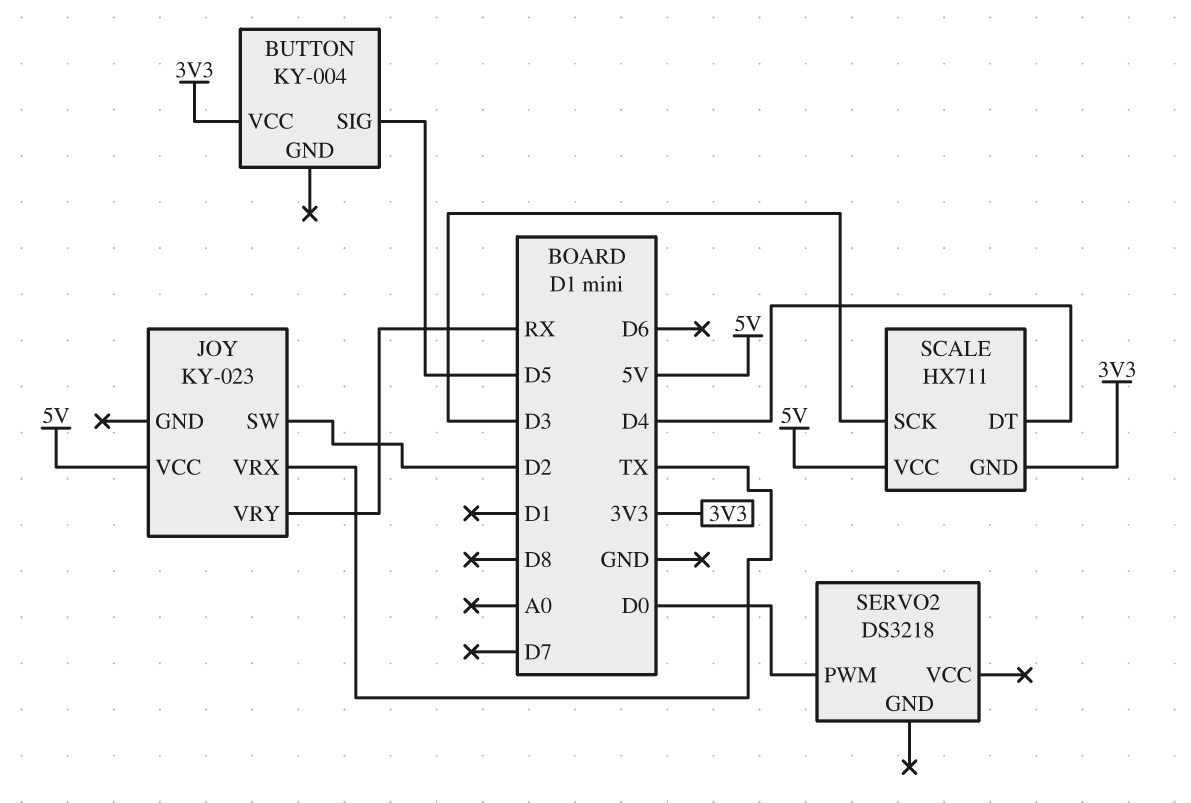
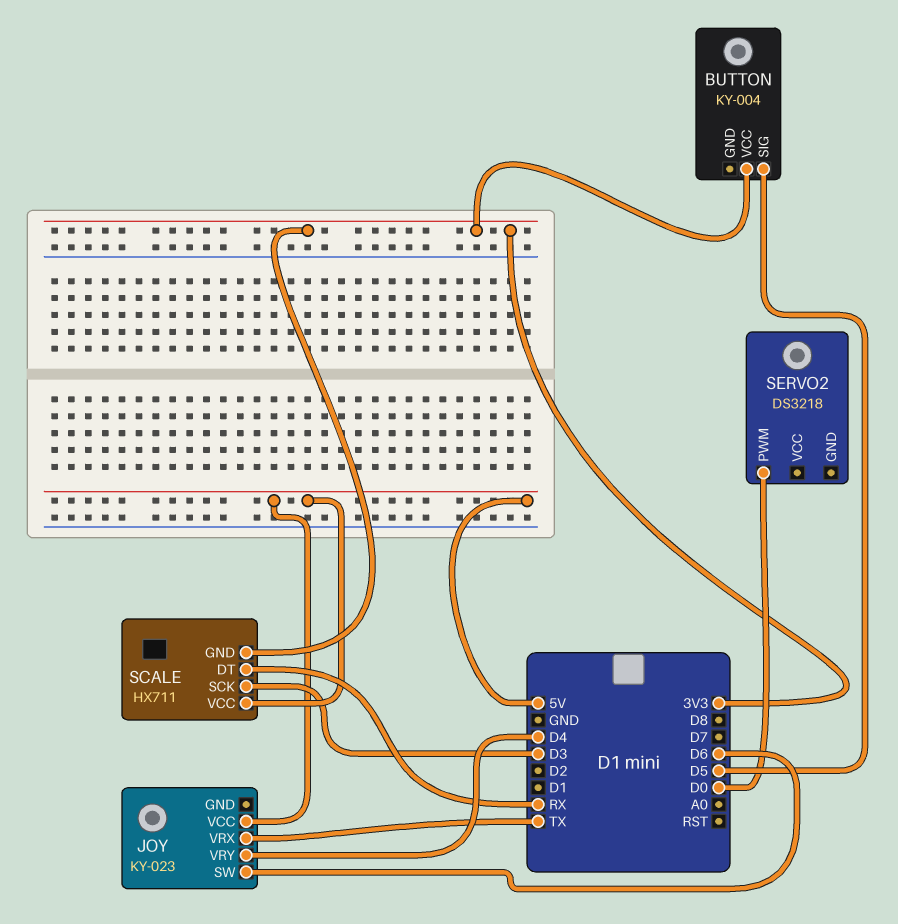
JOY pin SW: D2 -> D6
JOY pin VRY: RX -> D4
SCALE pin DT: D4 -> RX

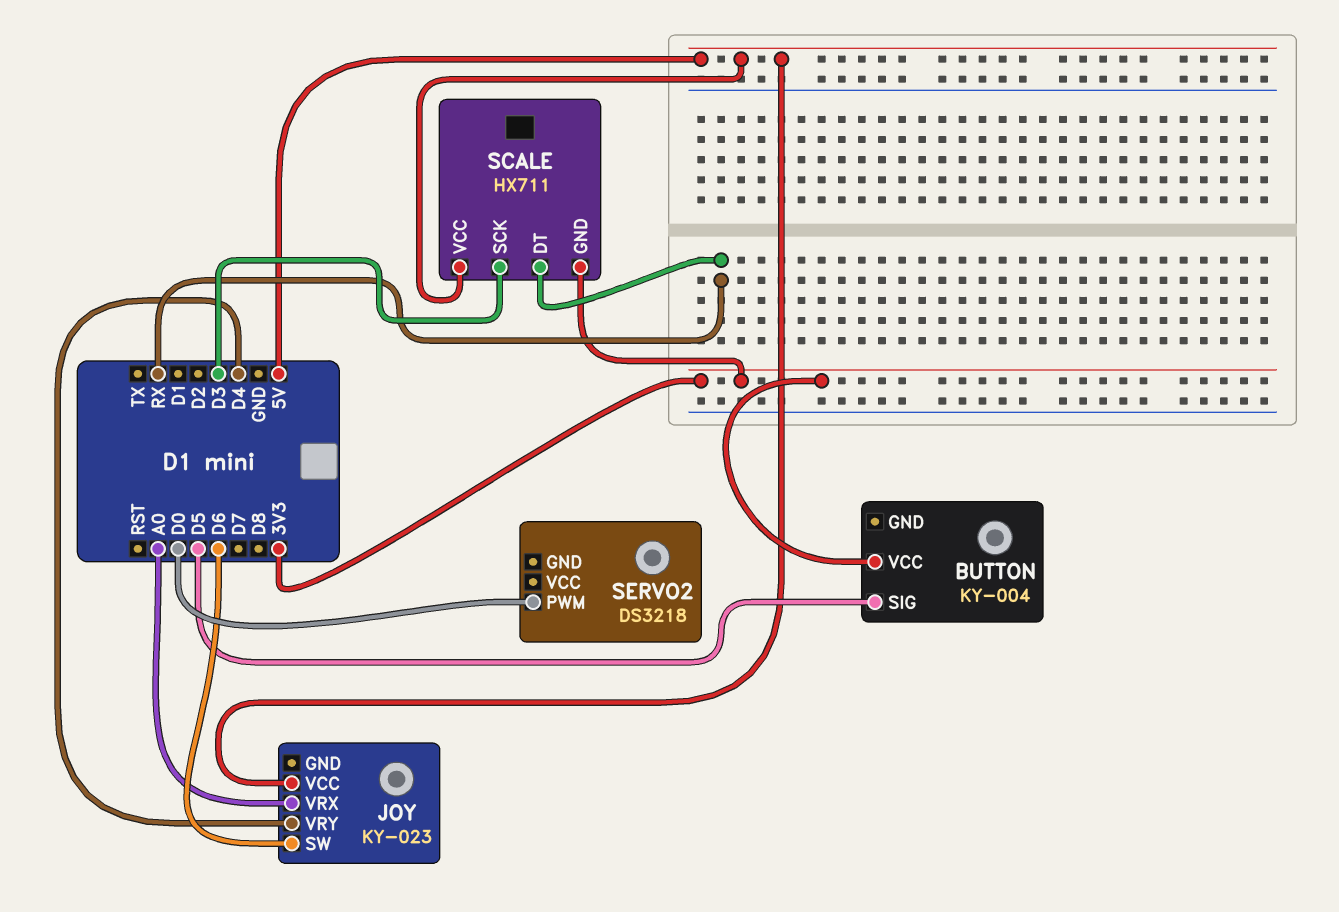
JOY pin VRX: TX -> A0

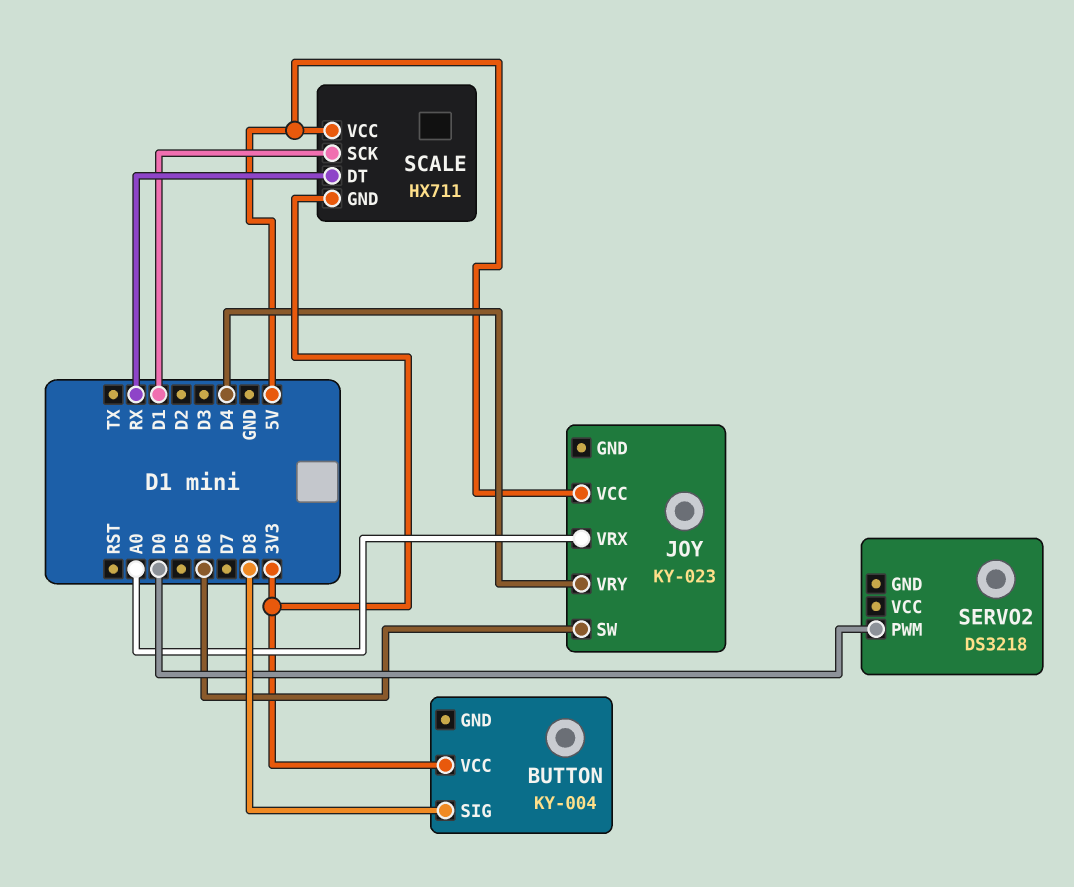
BUTTON pin SIG: D5 -> D8
SCALE pin SCK: D3 -> D1

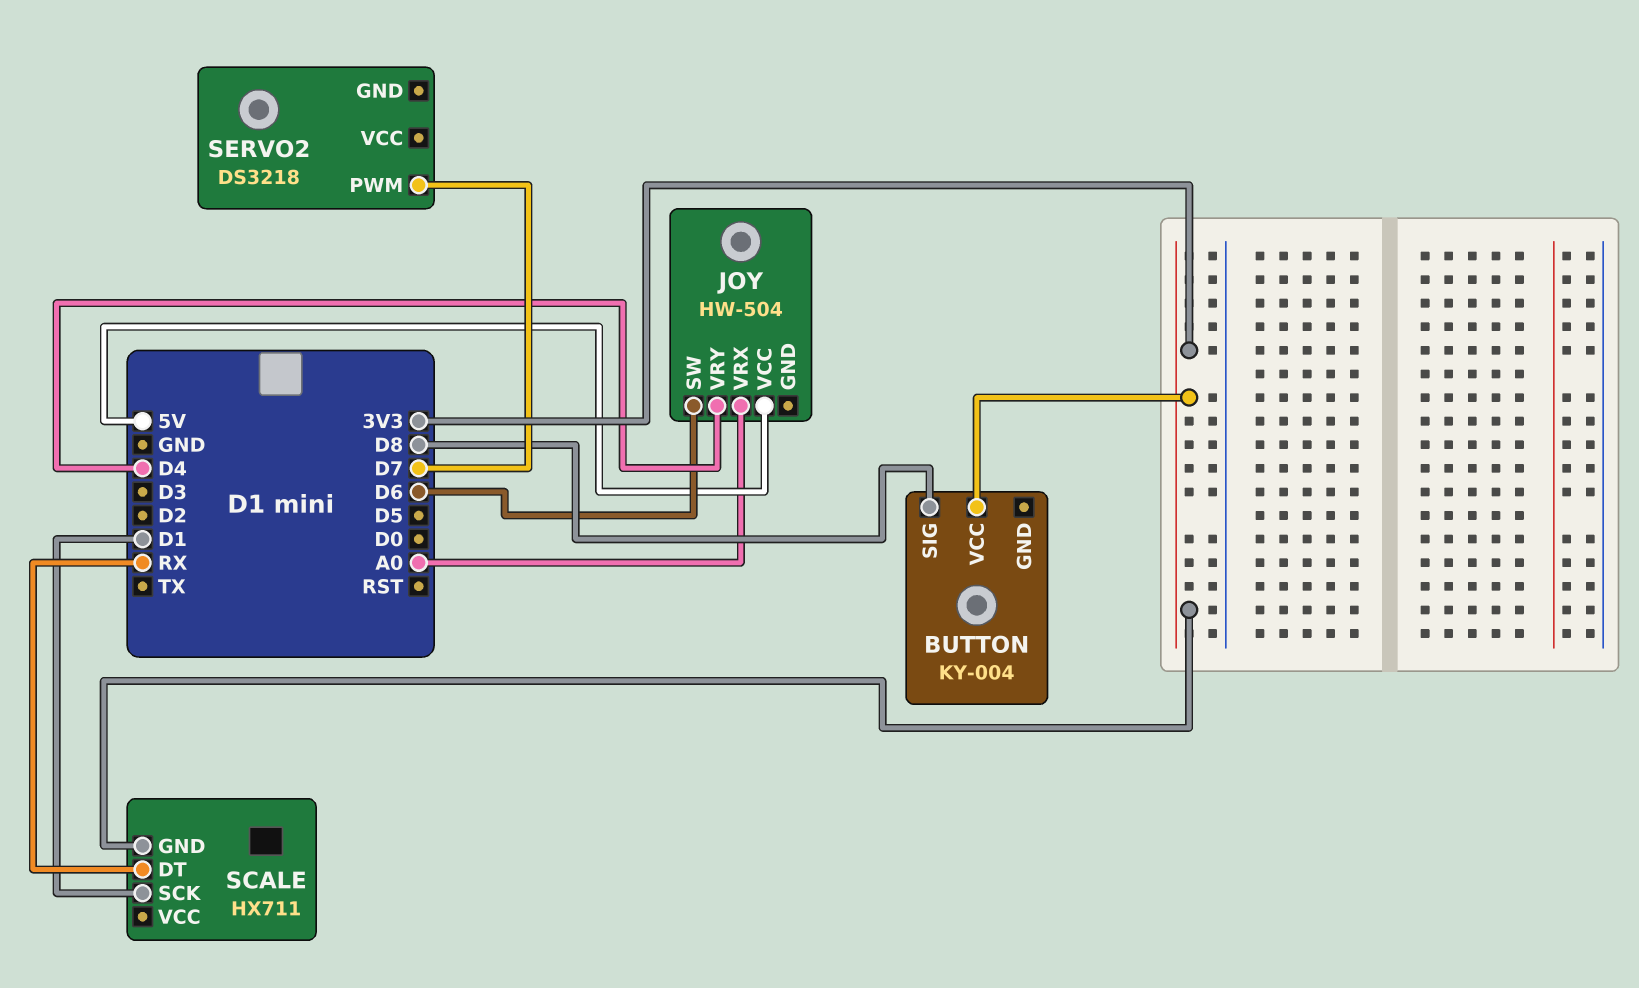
JOY: KY-023 -> HW-504
SCALE pin VCC: 5V -> none
SERVO2 pin PWM: D0 -> D7

